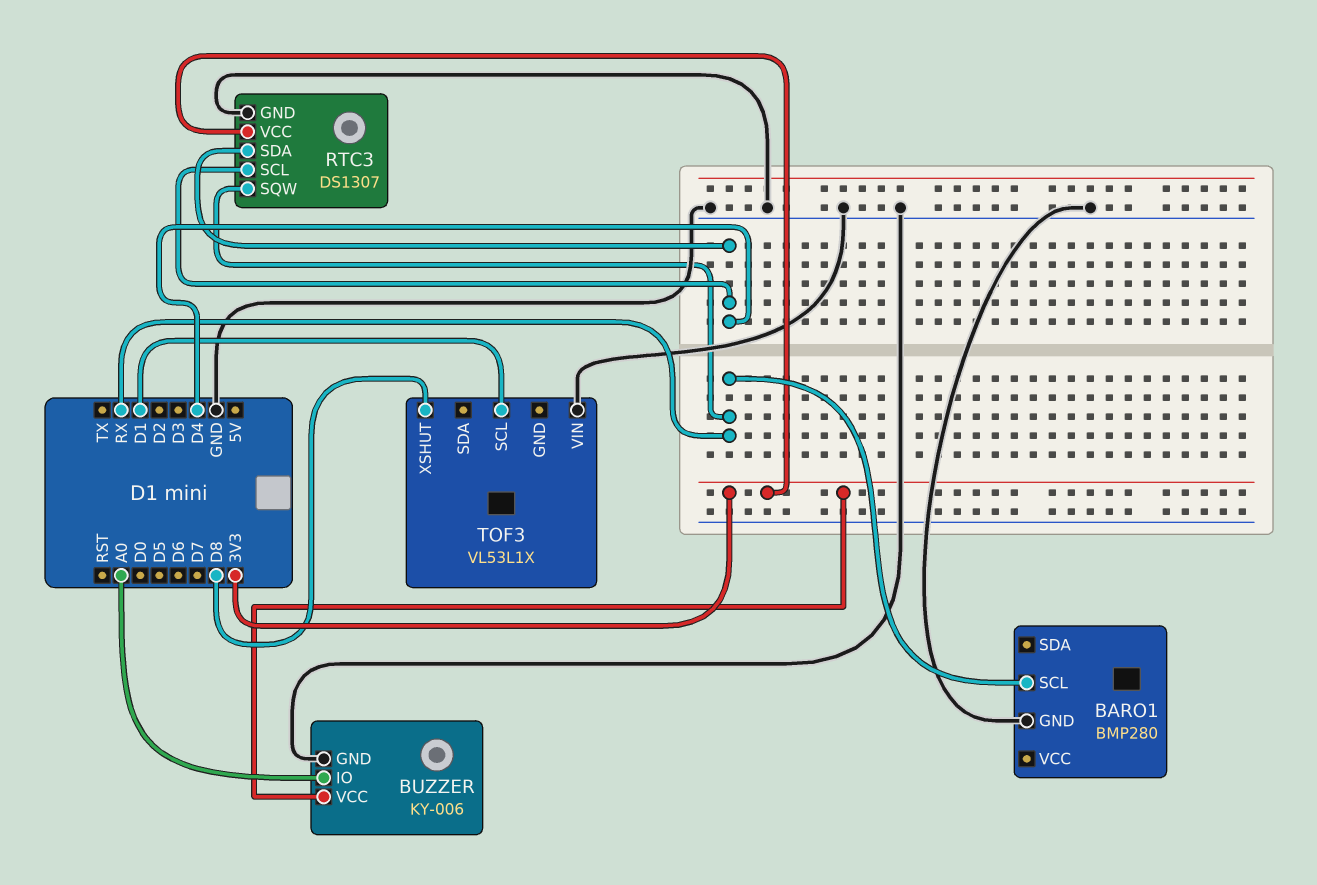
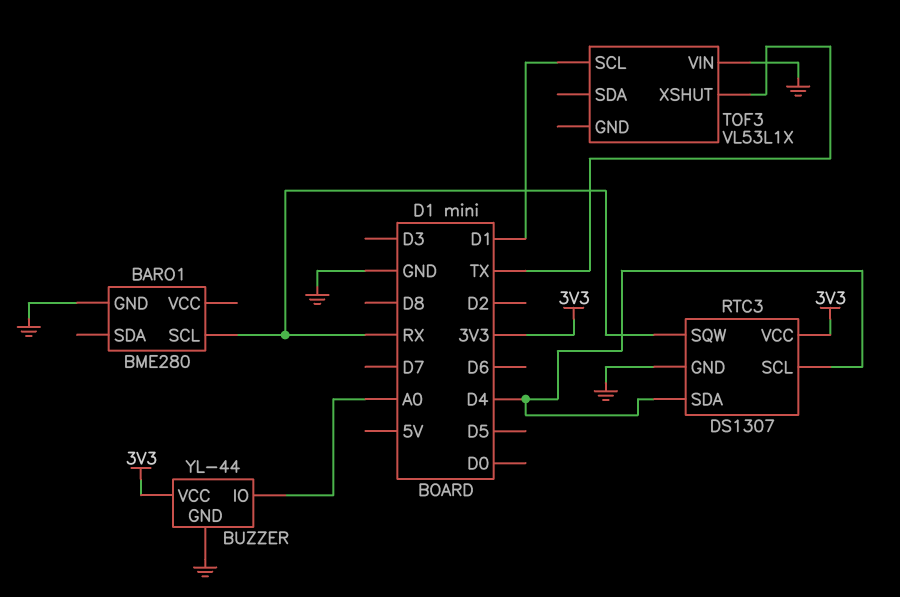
BARO1: BMP280 -> BME280
BUZZER: KY-006 -> YL-44
TOF3 pin XSHUT: D8 -> TX

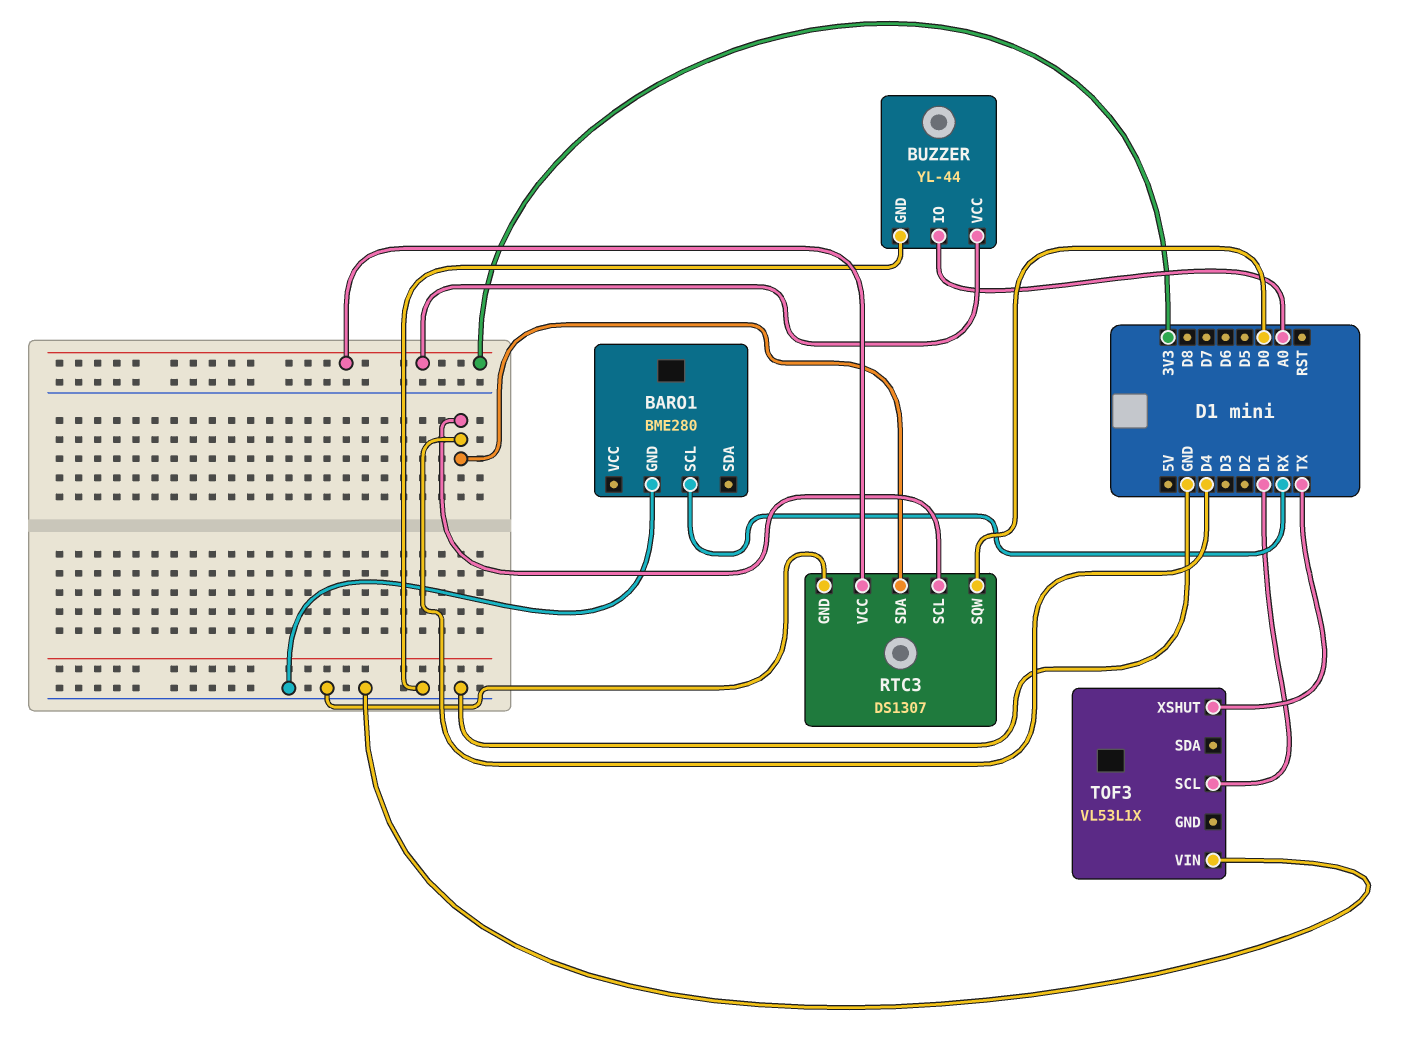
RTC3 pin SQW: RX -> D0

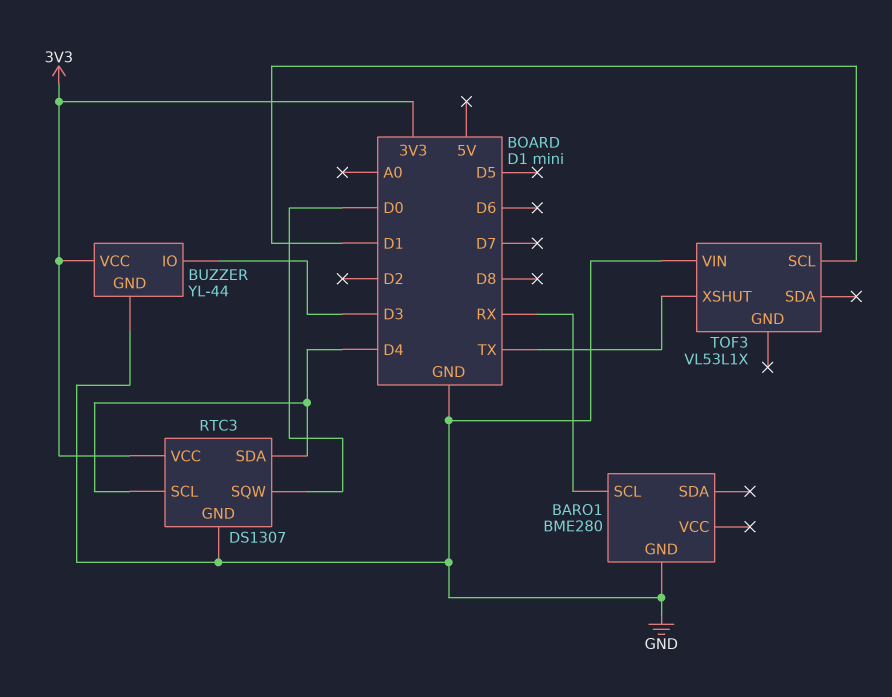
BUZZER pin IO: A0 -> D3

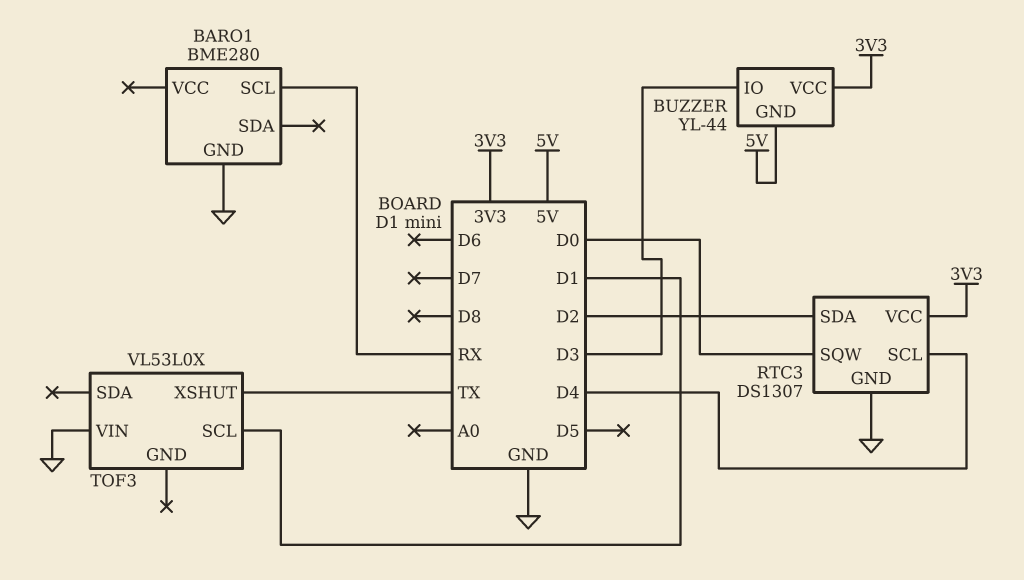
BUZZER pin GND: GND -> 5V
RTC3 pin SDA: D4 -> D2
TOF3: VL53L1X -> VL53L0X

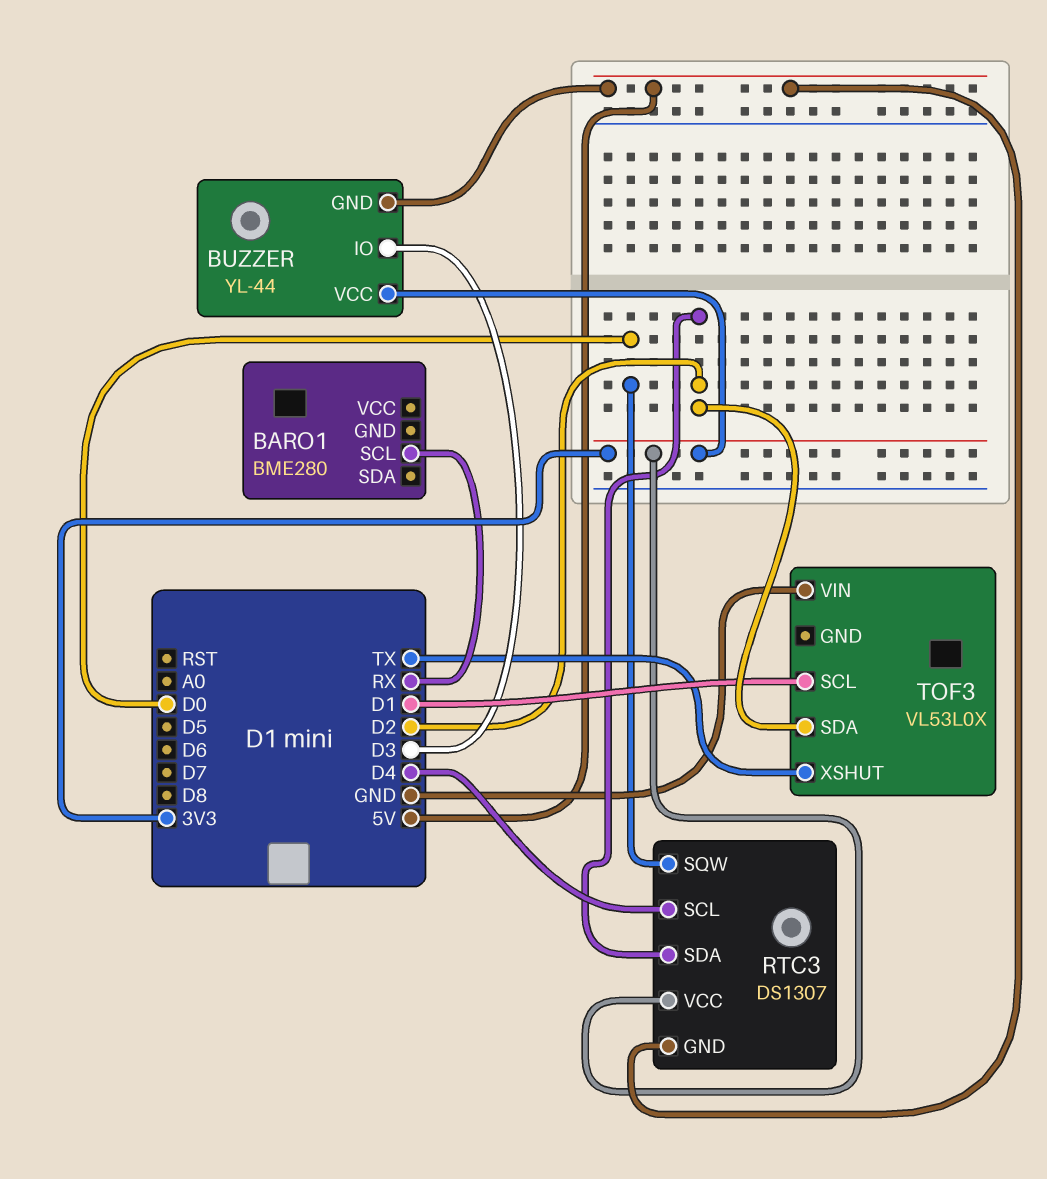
BARO1 pin GND: GND -> none
RTC3 pin GND: GND -> 5V
TOF3 pin SDA: none -> D2

